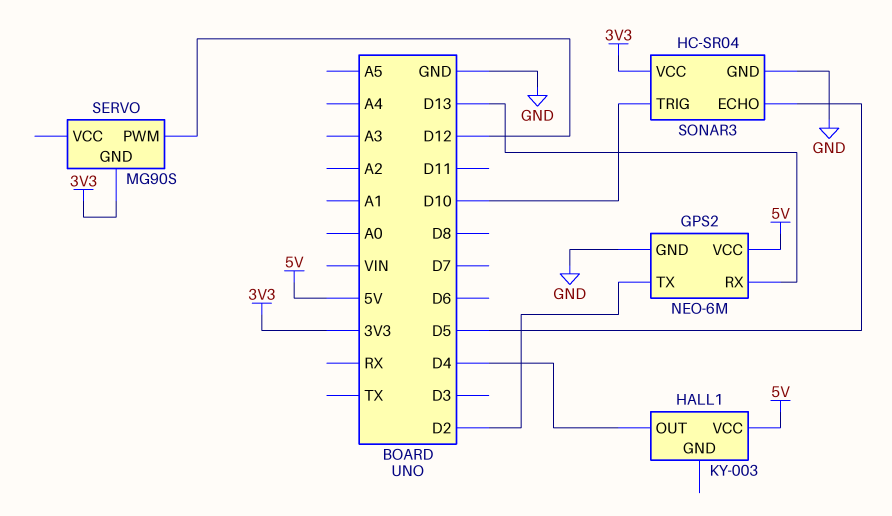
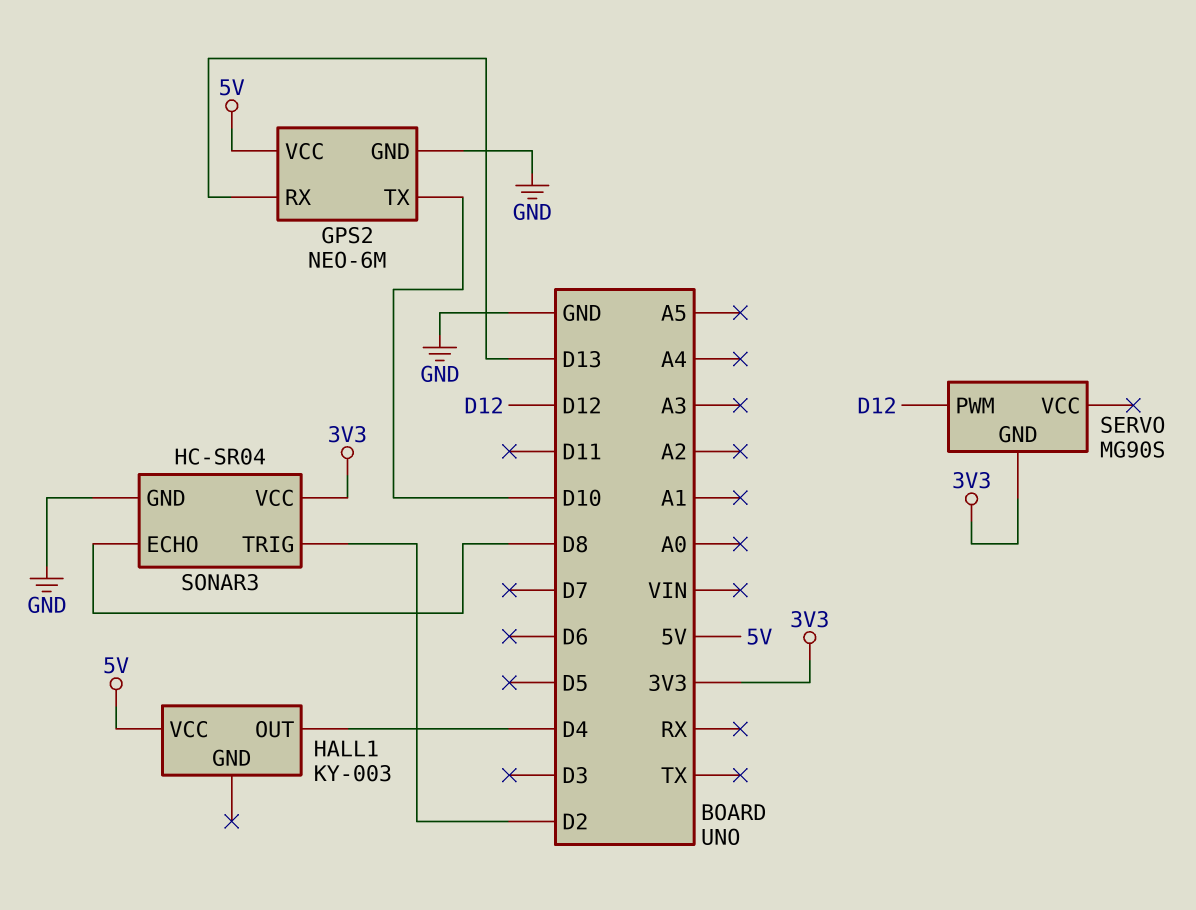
GPS2 pin TX: D2 -> D10
SONAR3 pin ECHO: D5 -> D8
SONAR3 pin TRIG: D10 -> D2

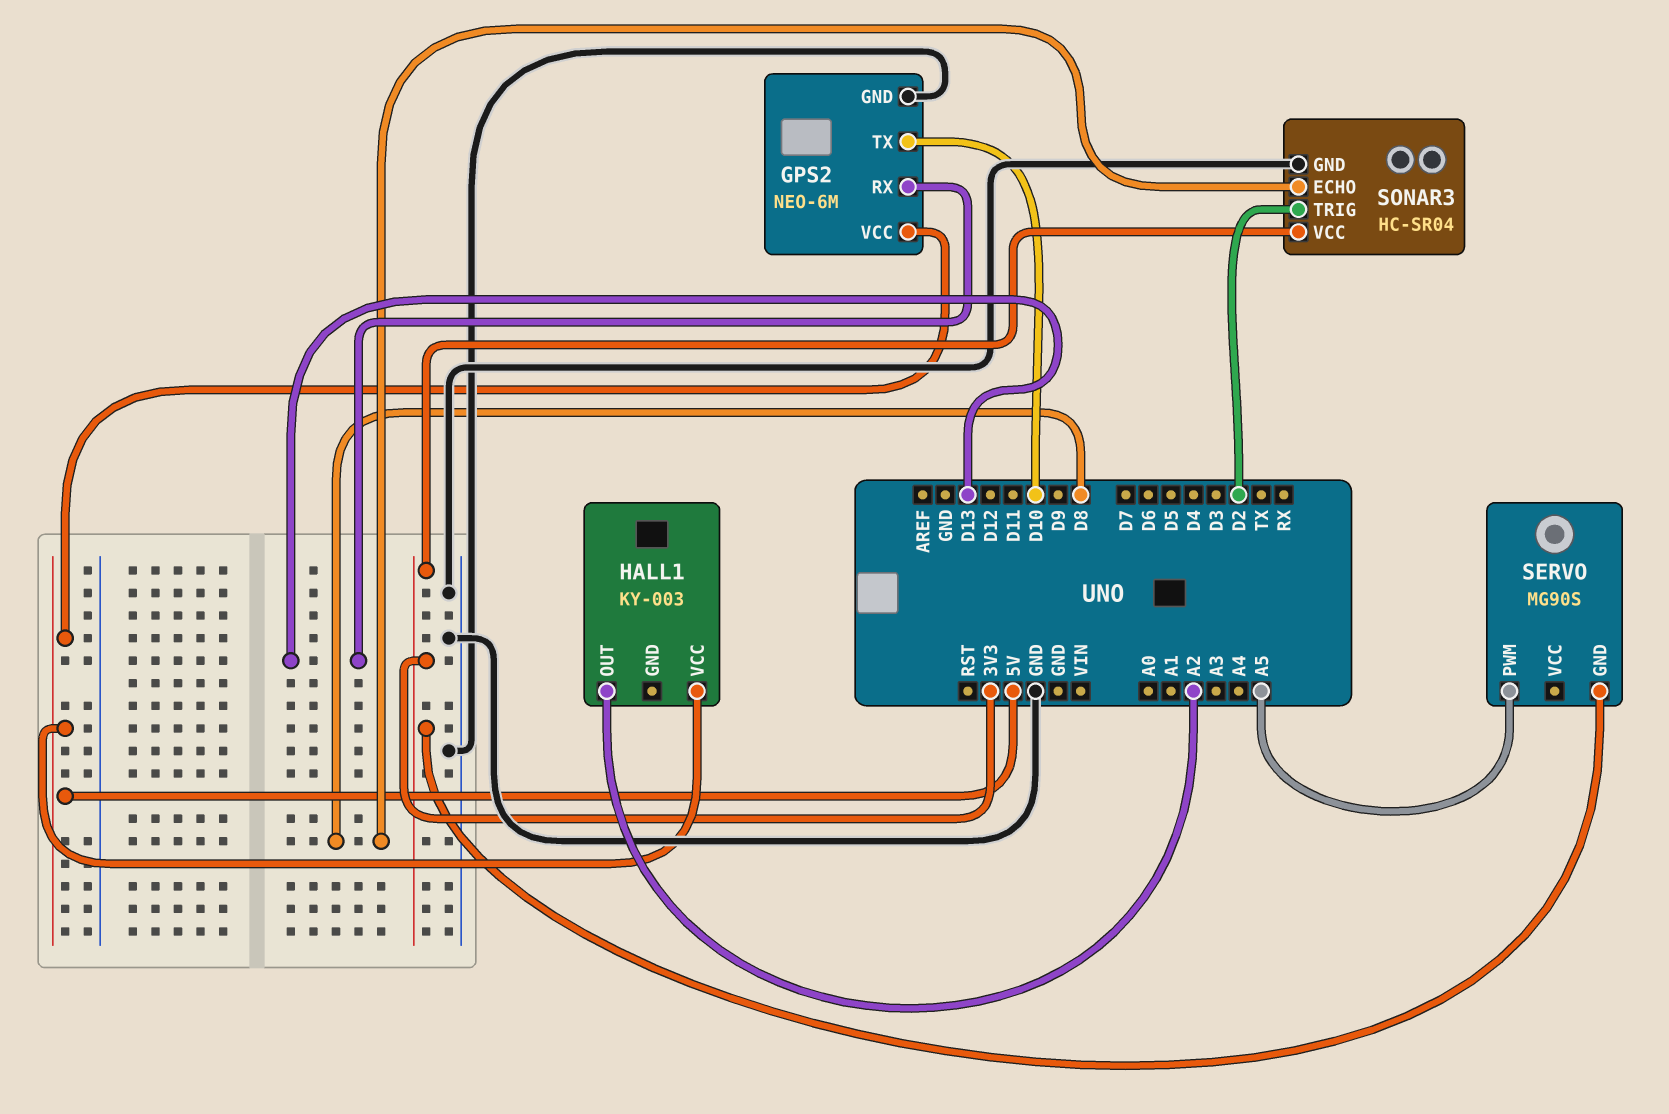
HALL1 pin OUT: D4 -> A2
SERVO pin PWM: D12 -> A5

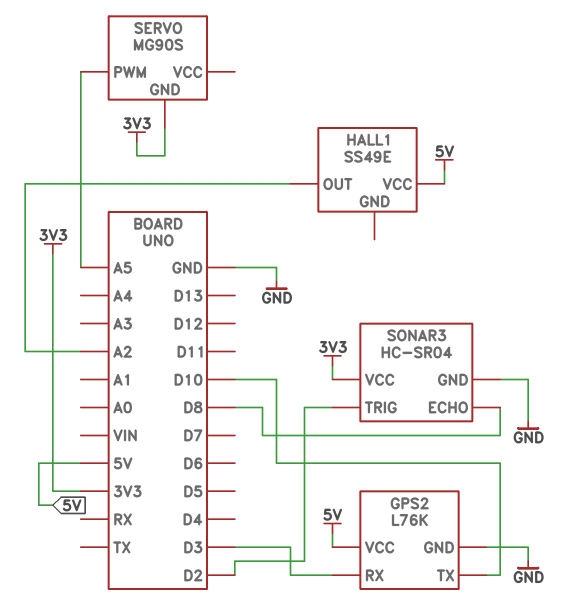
GPS2: NEO-6M -> L76K
GPS2 pin RX: D13 -> D3
HALL1: KY-003 -> SS49E

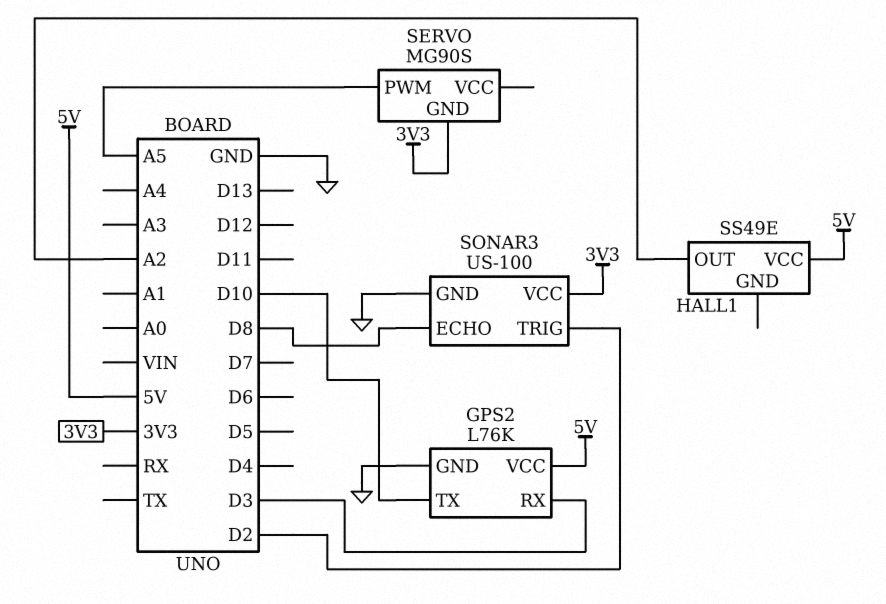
SONAR3: HC-SR04 -> US-100

